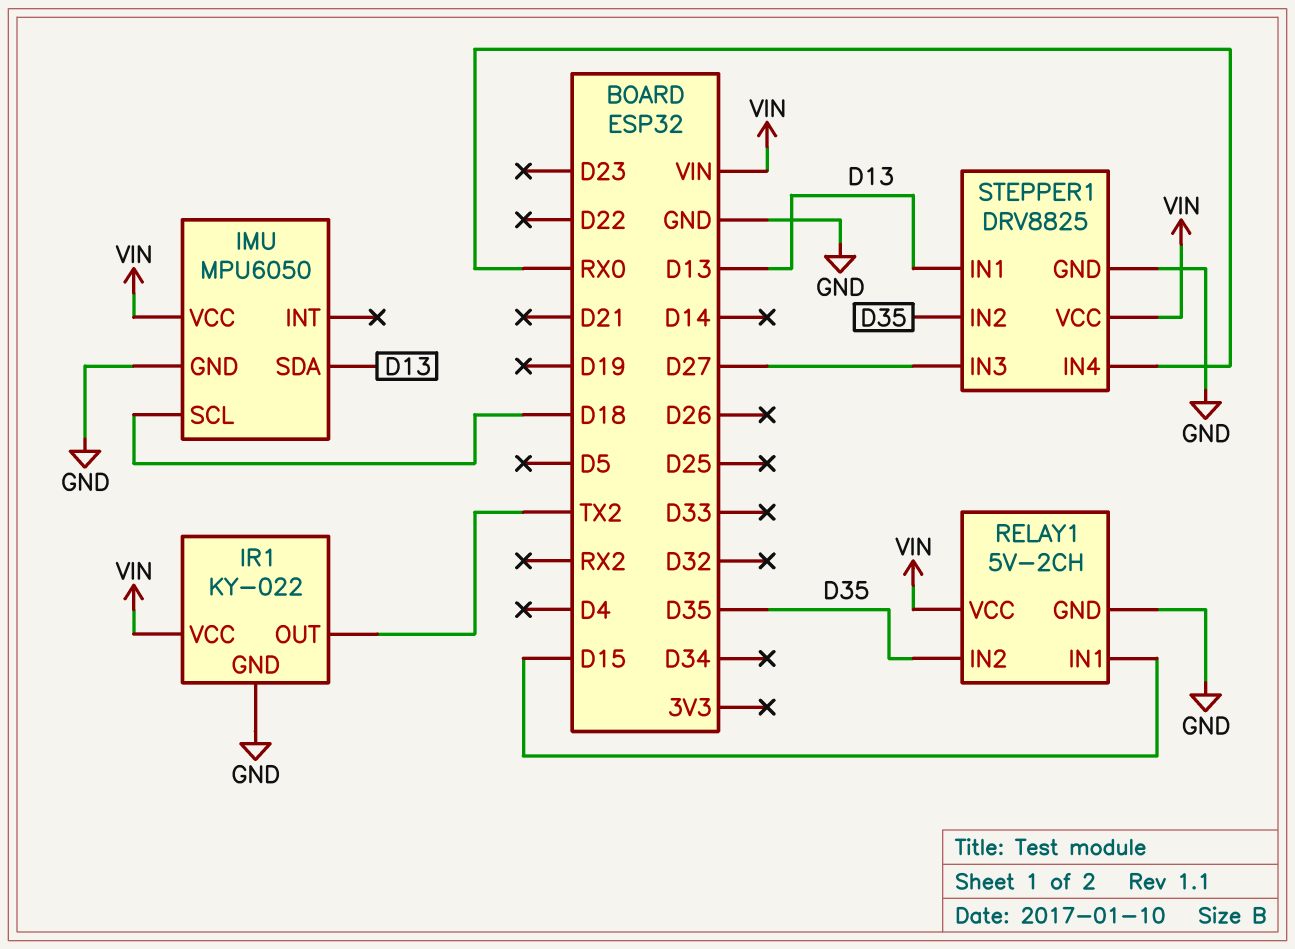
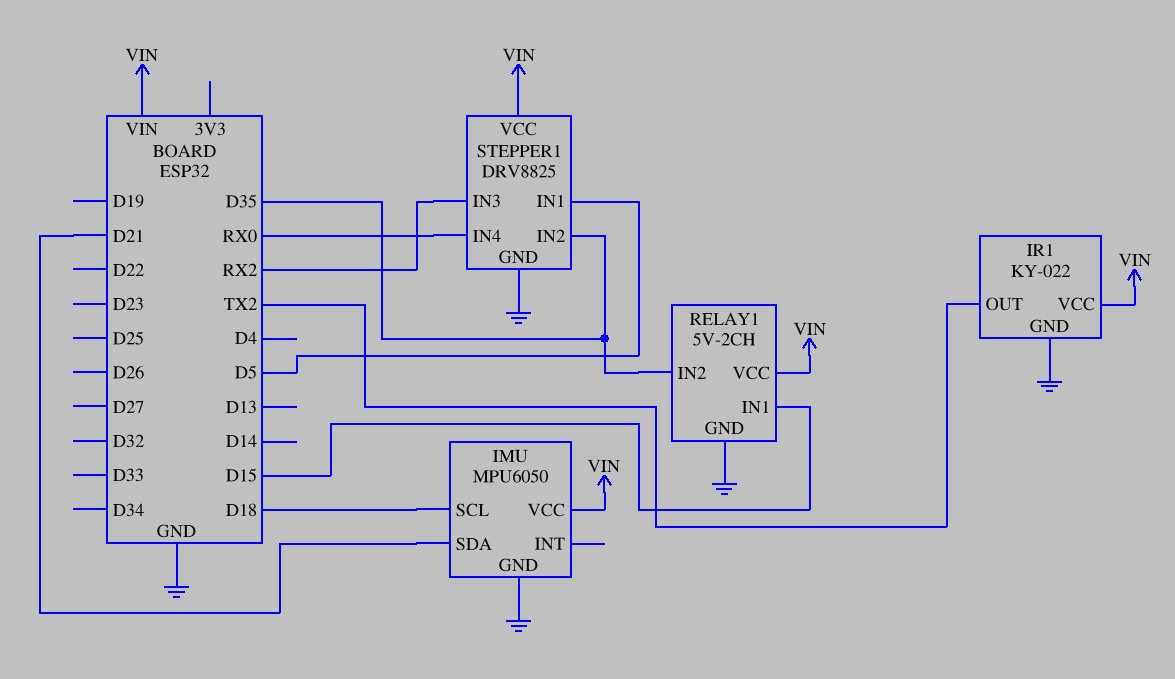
IMU pin SDA: D13 -> D21
STEPPER1 pin IN1: D13 -> D5
STEPPER1 pin IN3: D27 -> RX2

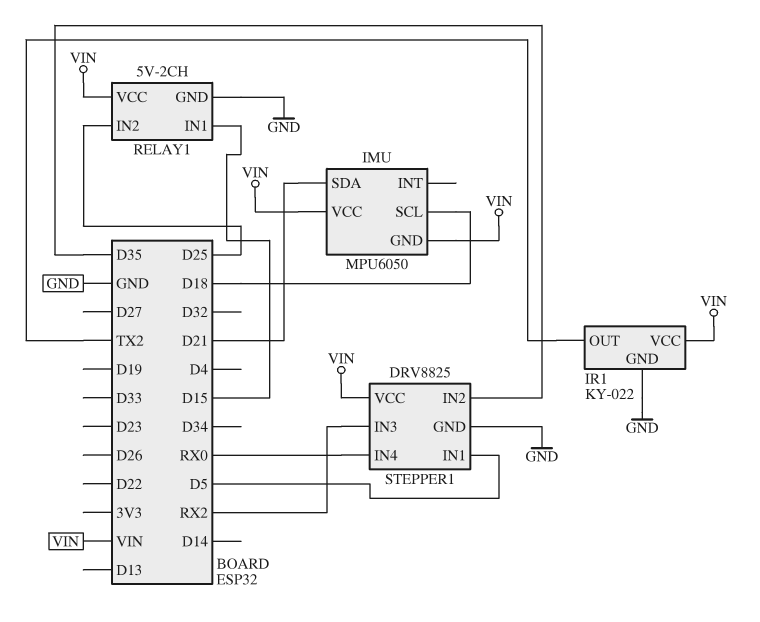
IMU pin GND: GND -> VIN
RELAY1 pin IN2: D35 -> D25

